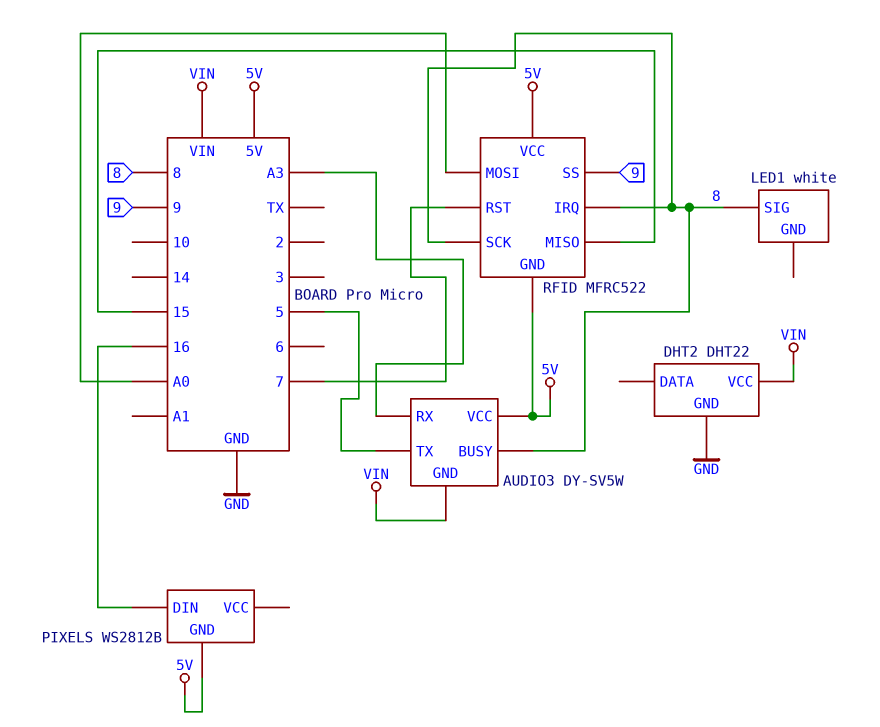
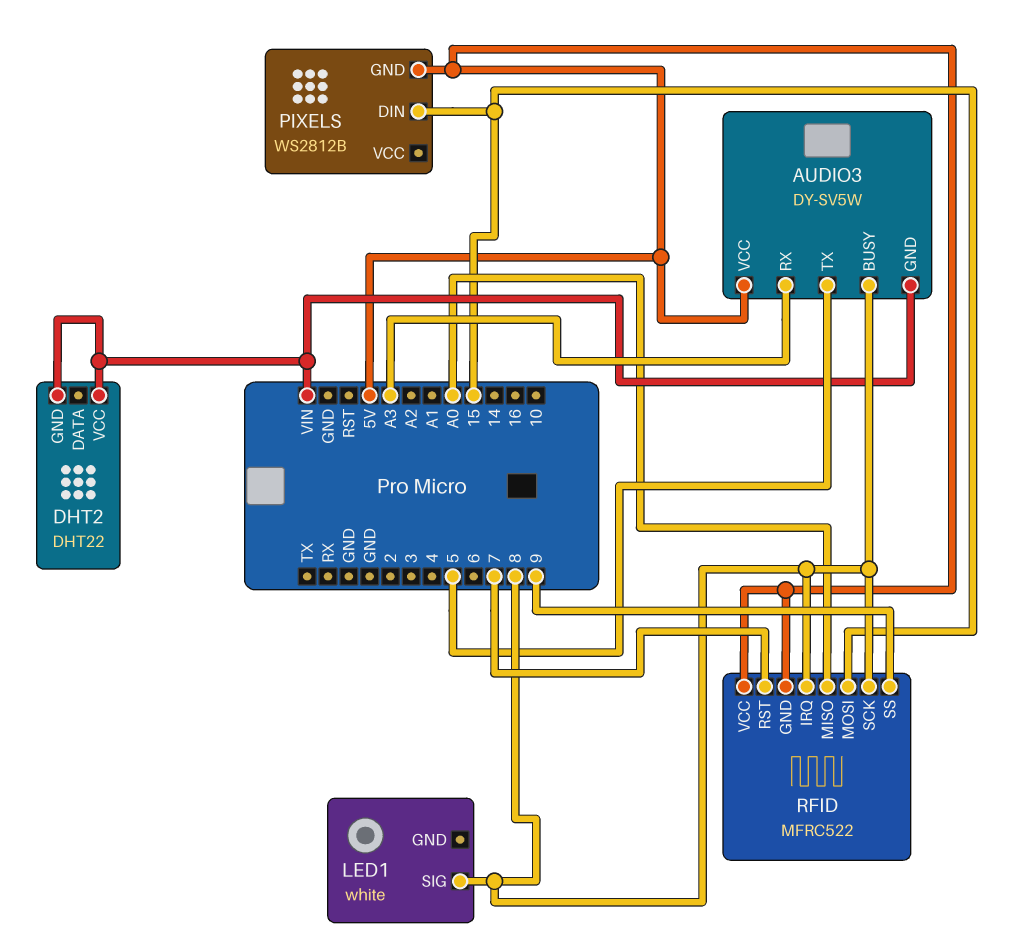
DHT2 pin GND: GND -> VIN
PIXELS pin DIN: 16 -> 15
RFID pin MISO: 15 -> A0
RFID pin MOSI: A0 -> 15

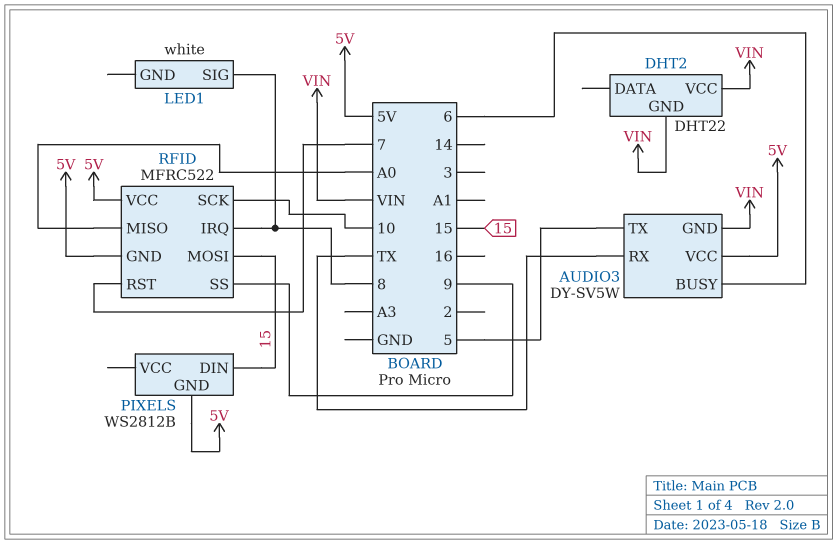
AUDIO3 pin BUSY: 8 -> 6
AUDIO3 pin RX: A3 -> TX
RFID pin SCK: 8 -> 10

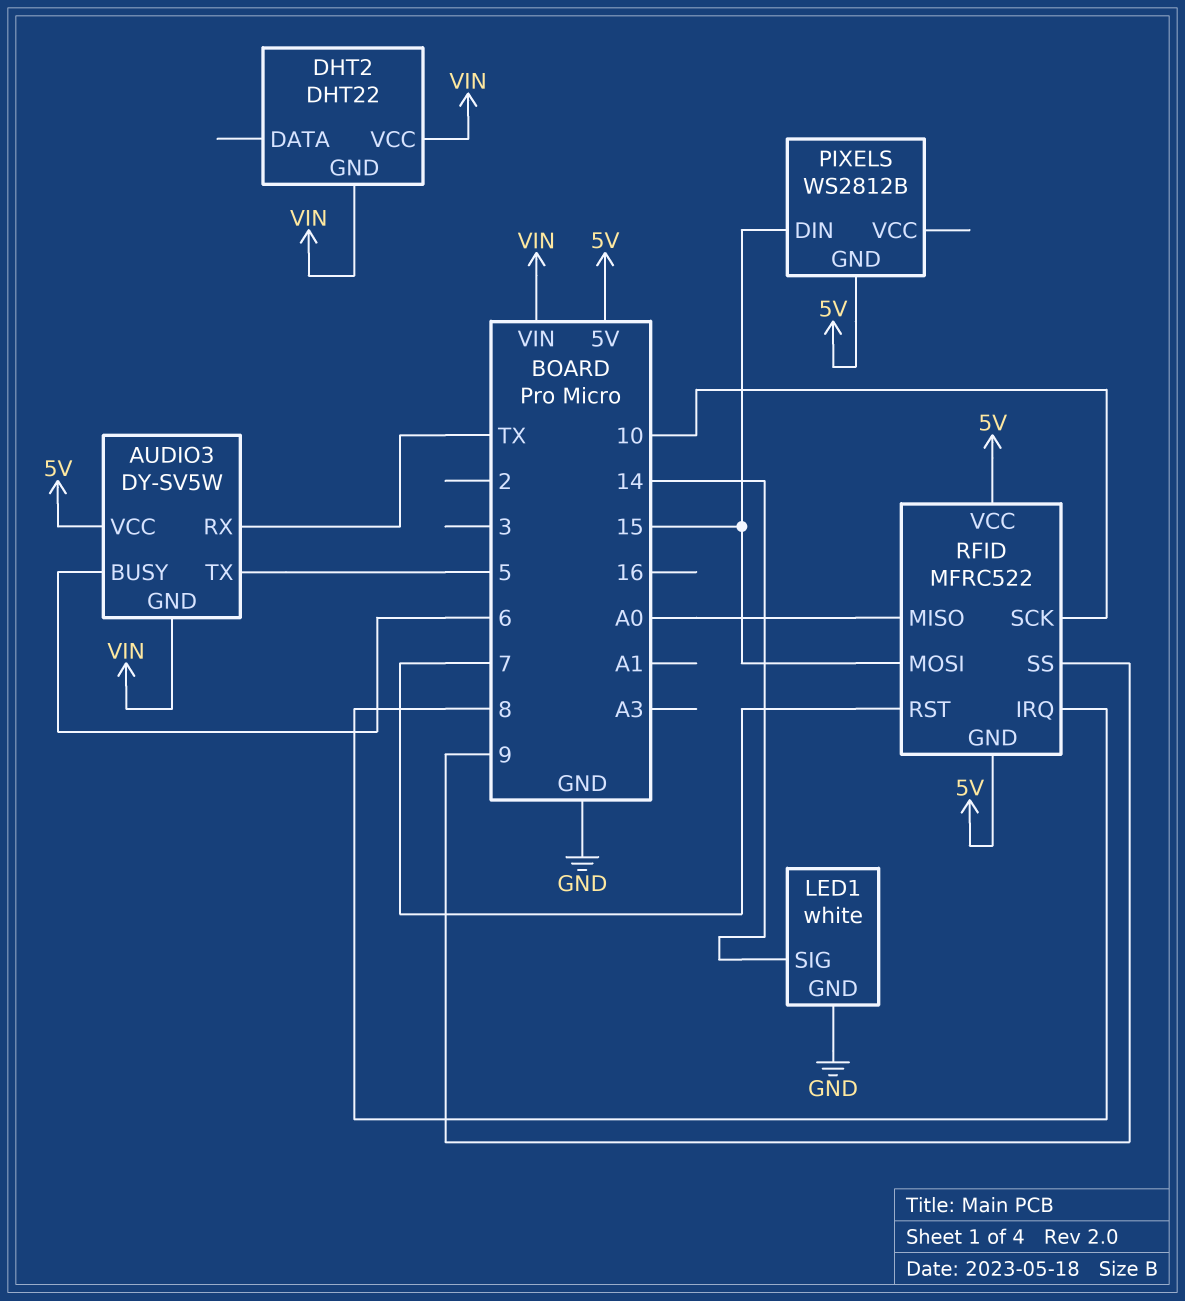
LED1 pin GND: none -> GND
LED1 pin SIG: 8 -> 14

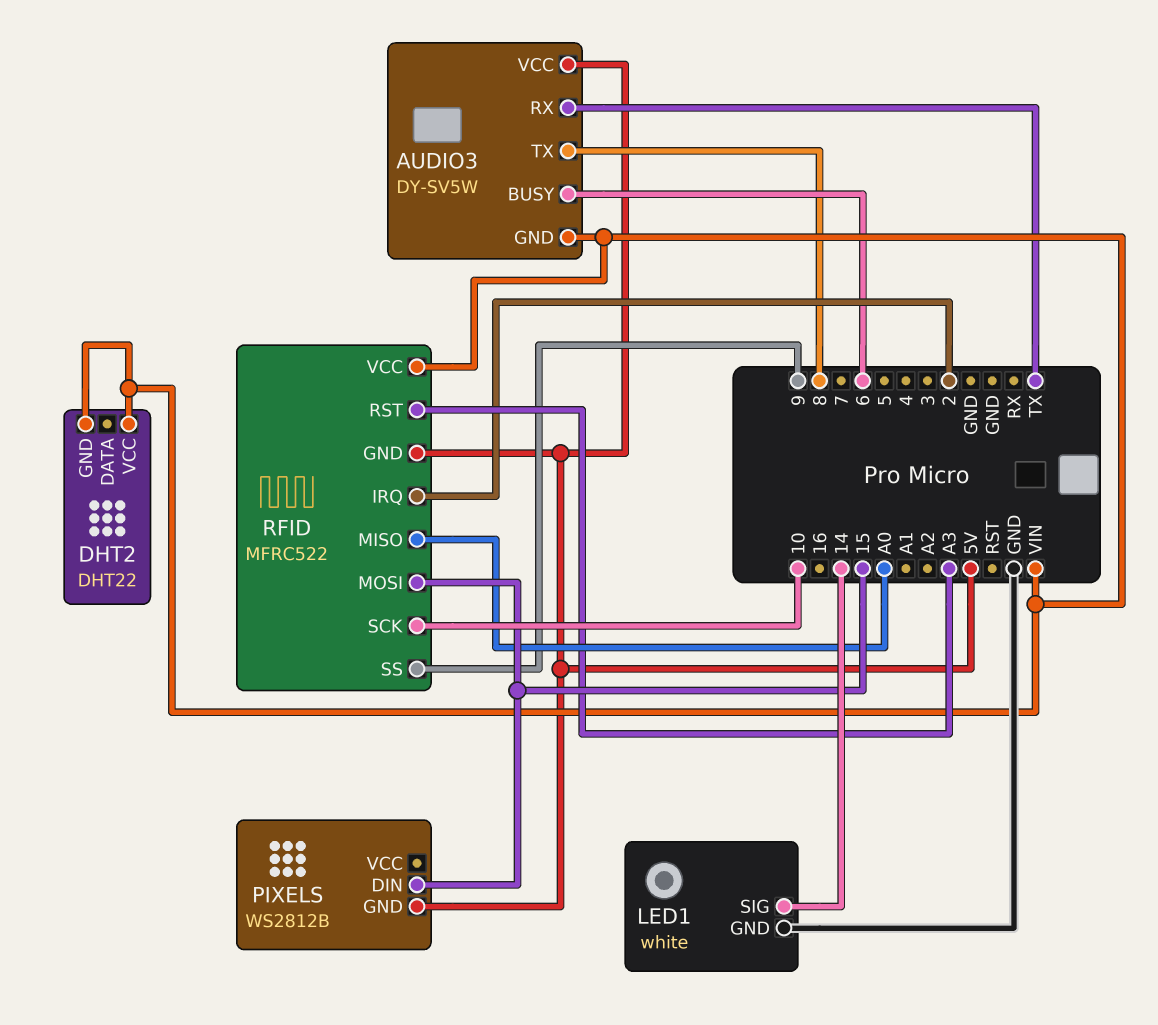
AUDIO3 pin TX: 5 -> 8
RFID pin IRQ: 8 -> 2
RFID pin RST: 7 -> A3
RFID pin VCC: 5V -> VIN

